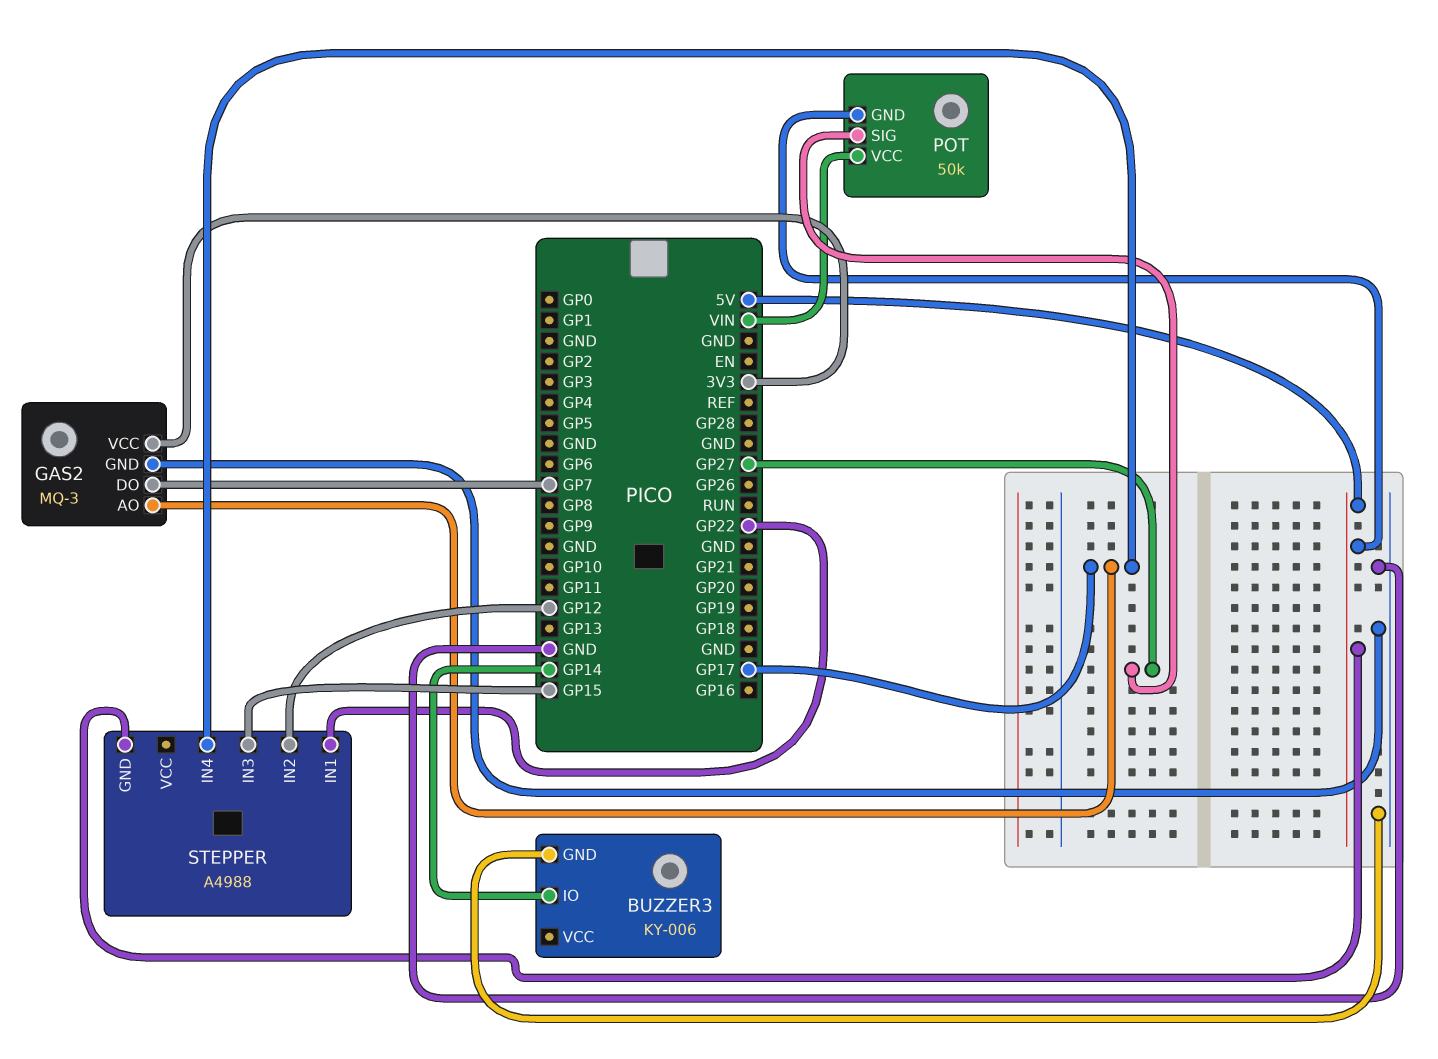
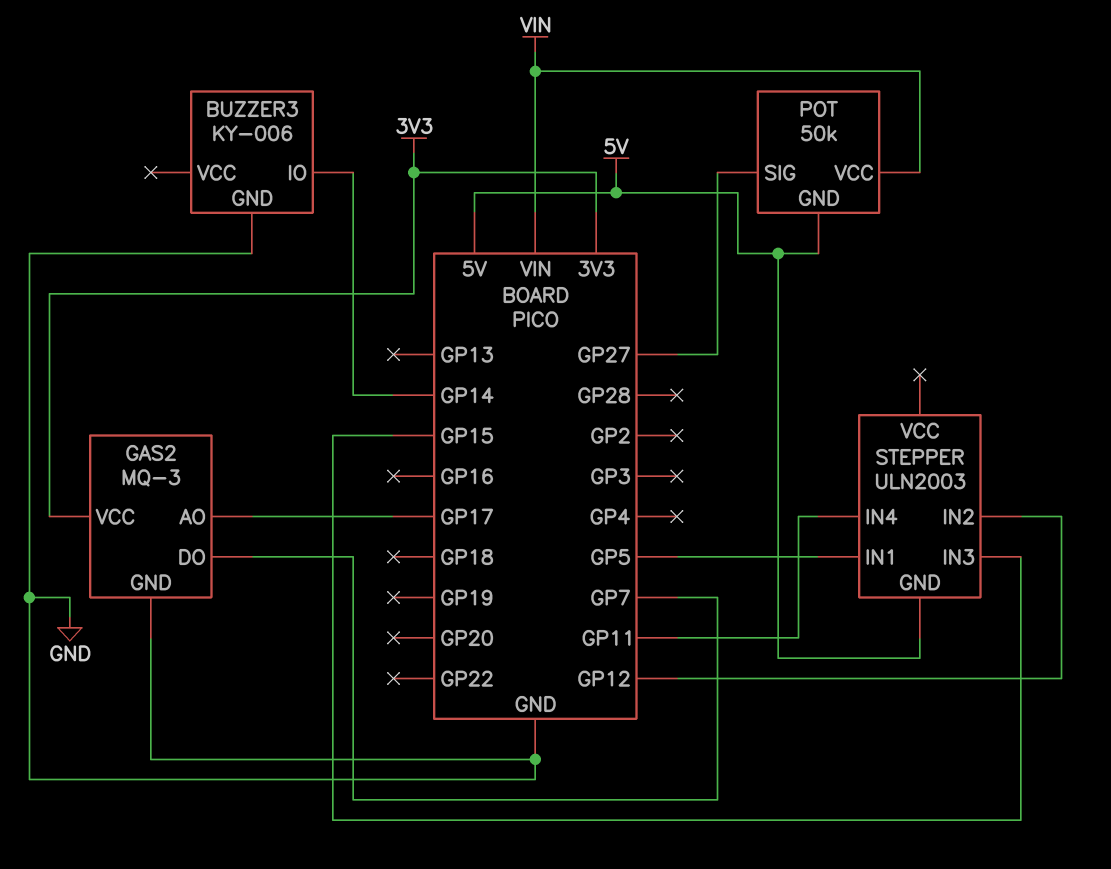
STEPPER: A4988 -> ULN2003
STEPPER pin IN1: GP22 -> GP5
STEPPER pin IN4: GP17 -> GP11

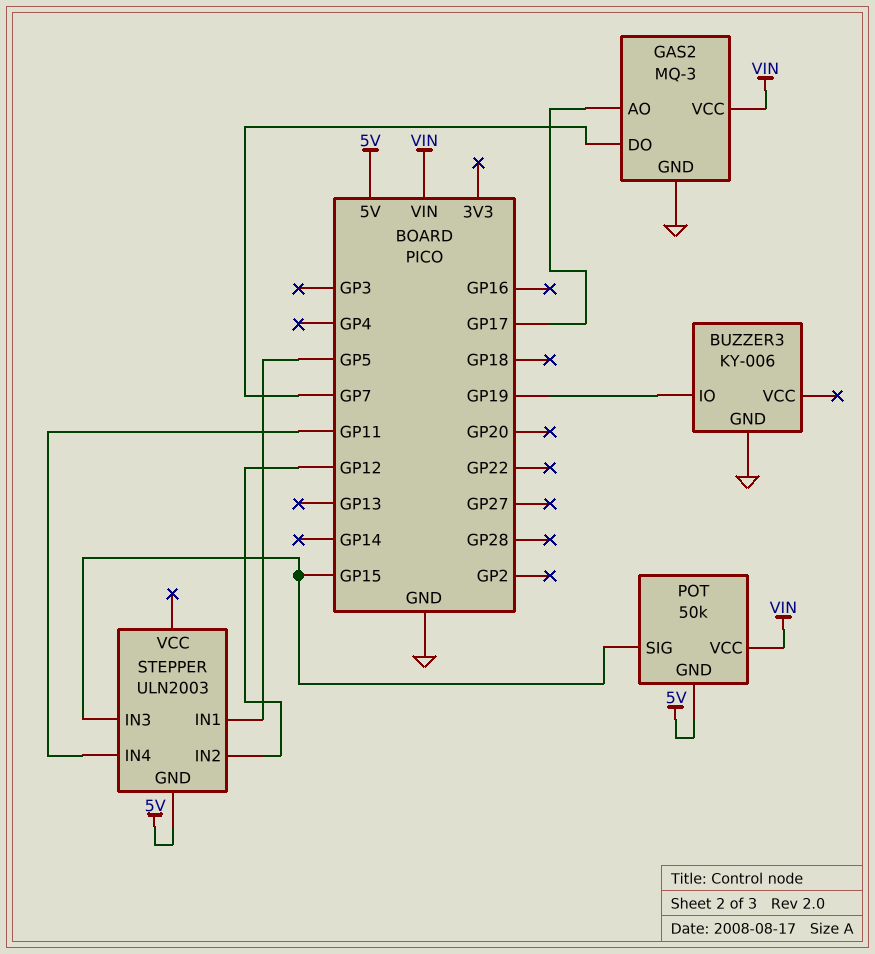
BUZZER3 pin IO: GP14 -> GP19
GAS2 pin VCC: 3V3 -> VIN
POT pin SIG: GP27 -> GP15

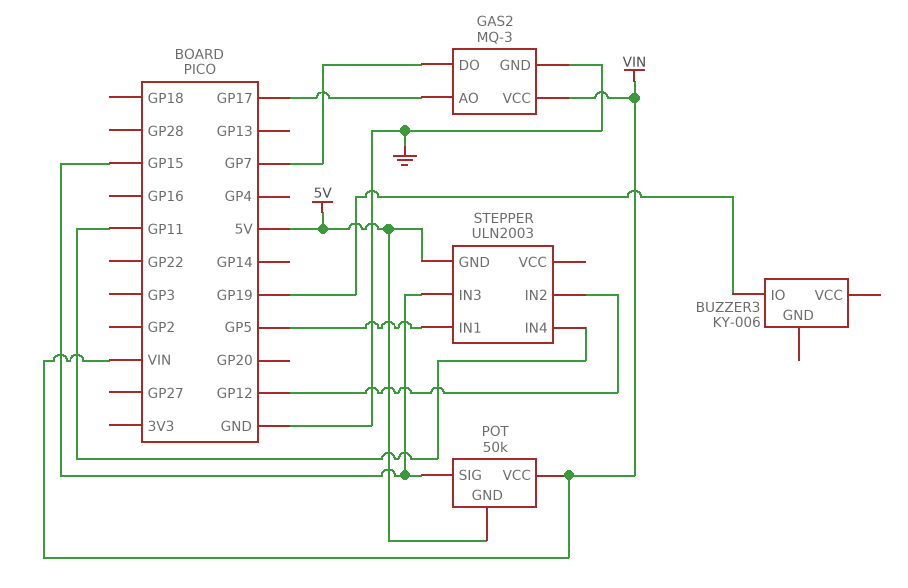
BUZZER3 pin GND: GND -> none

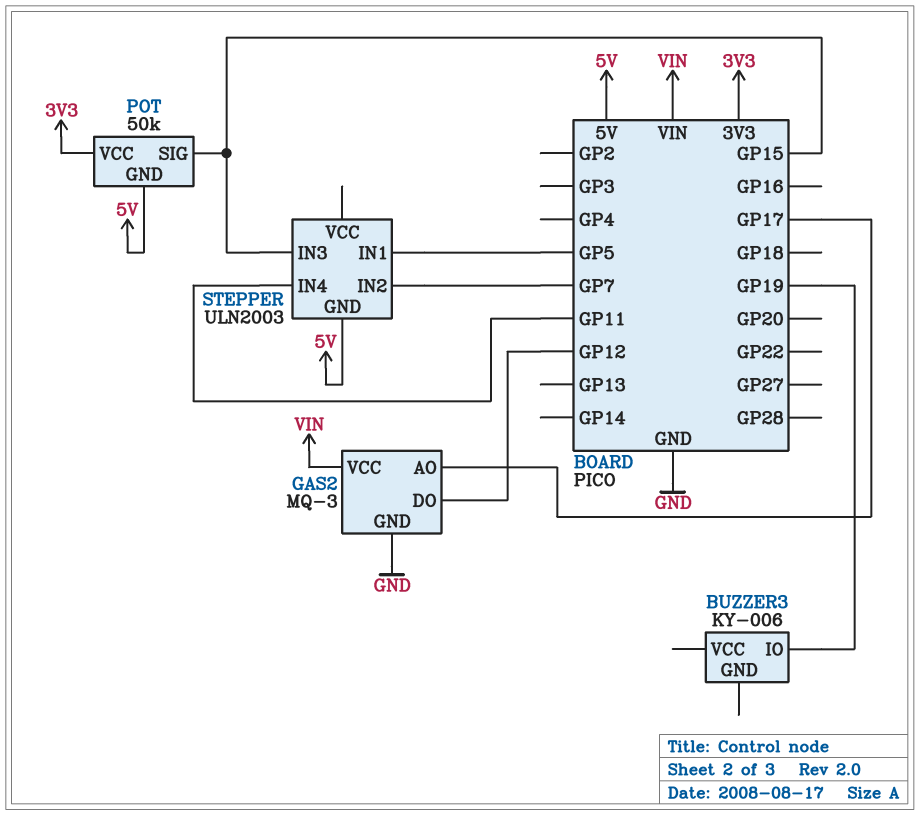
GAS2 pin DO: GP7 -> GP12
POT pin VCC: VIN -> 3V3
STEPPER pin IN2: GP12 -> GP7

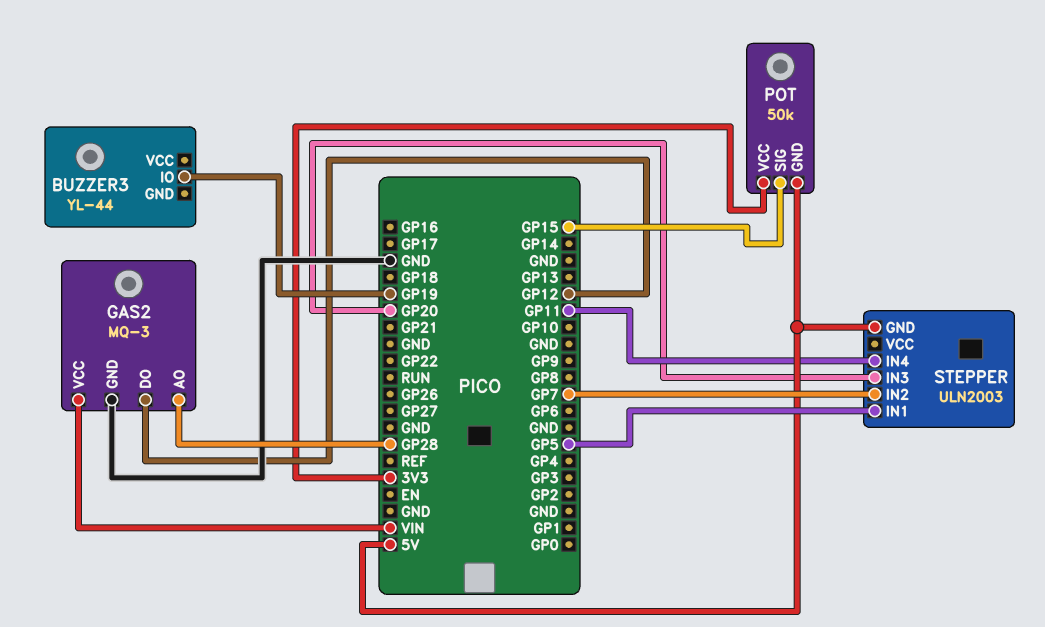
BUZZER3: KY-006 -> YL-44
GAS2 pin AO: GP17 -> GP28
STEPPER pin IN3: GP15 -> GP20

